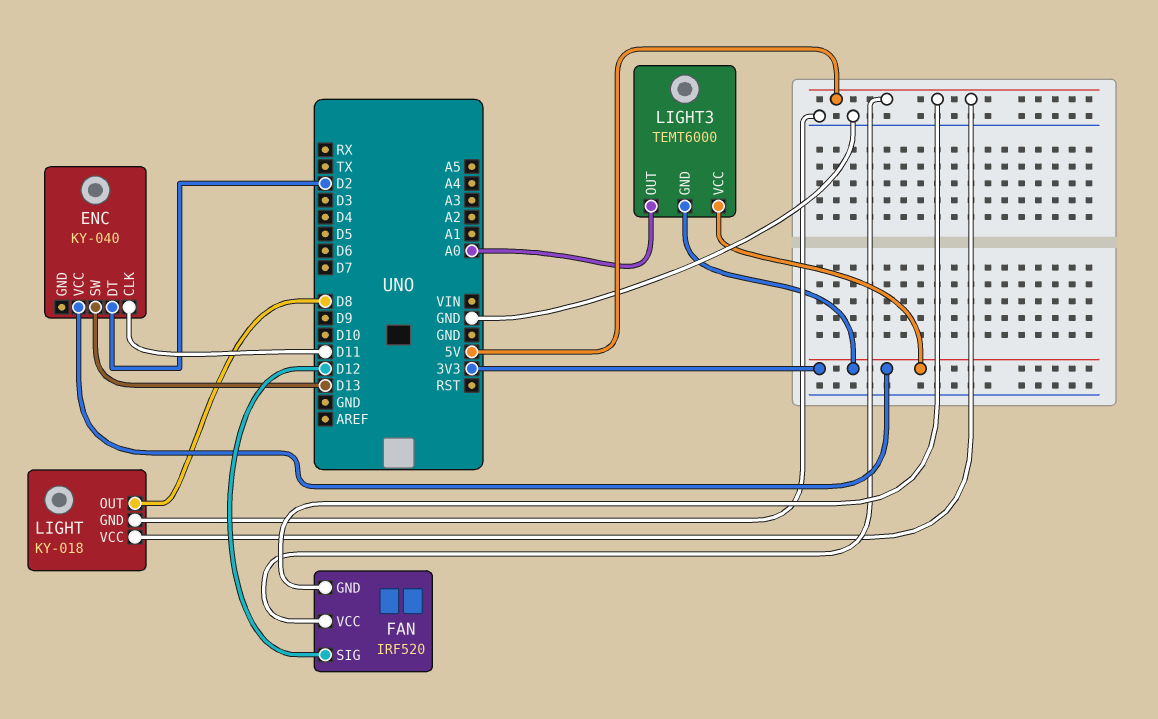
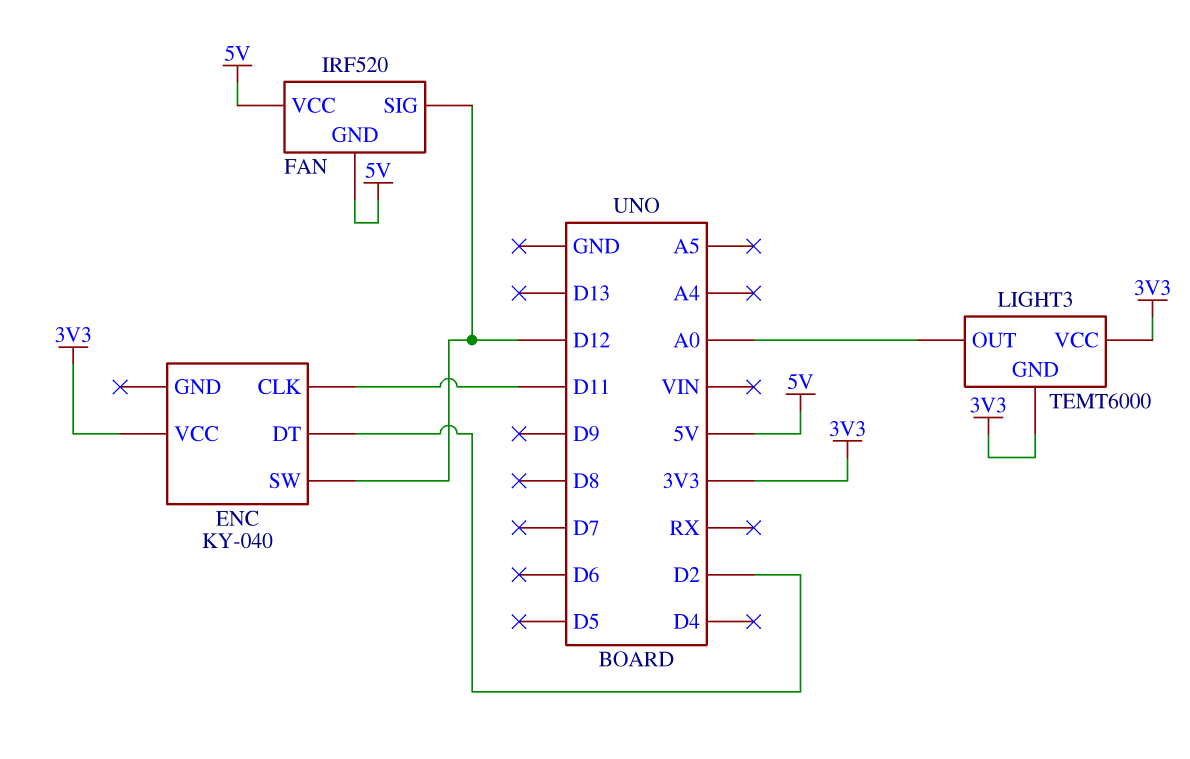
ENC pin SW: D13 -> D12
LIGHT: KY-018 -> none
LIGHT pin GND: GND -> none
LIGHT pin OUT: D8 -> none
LIGHT pin VCC: 5V -> none

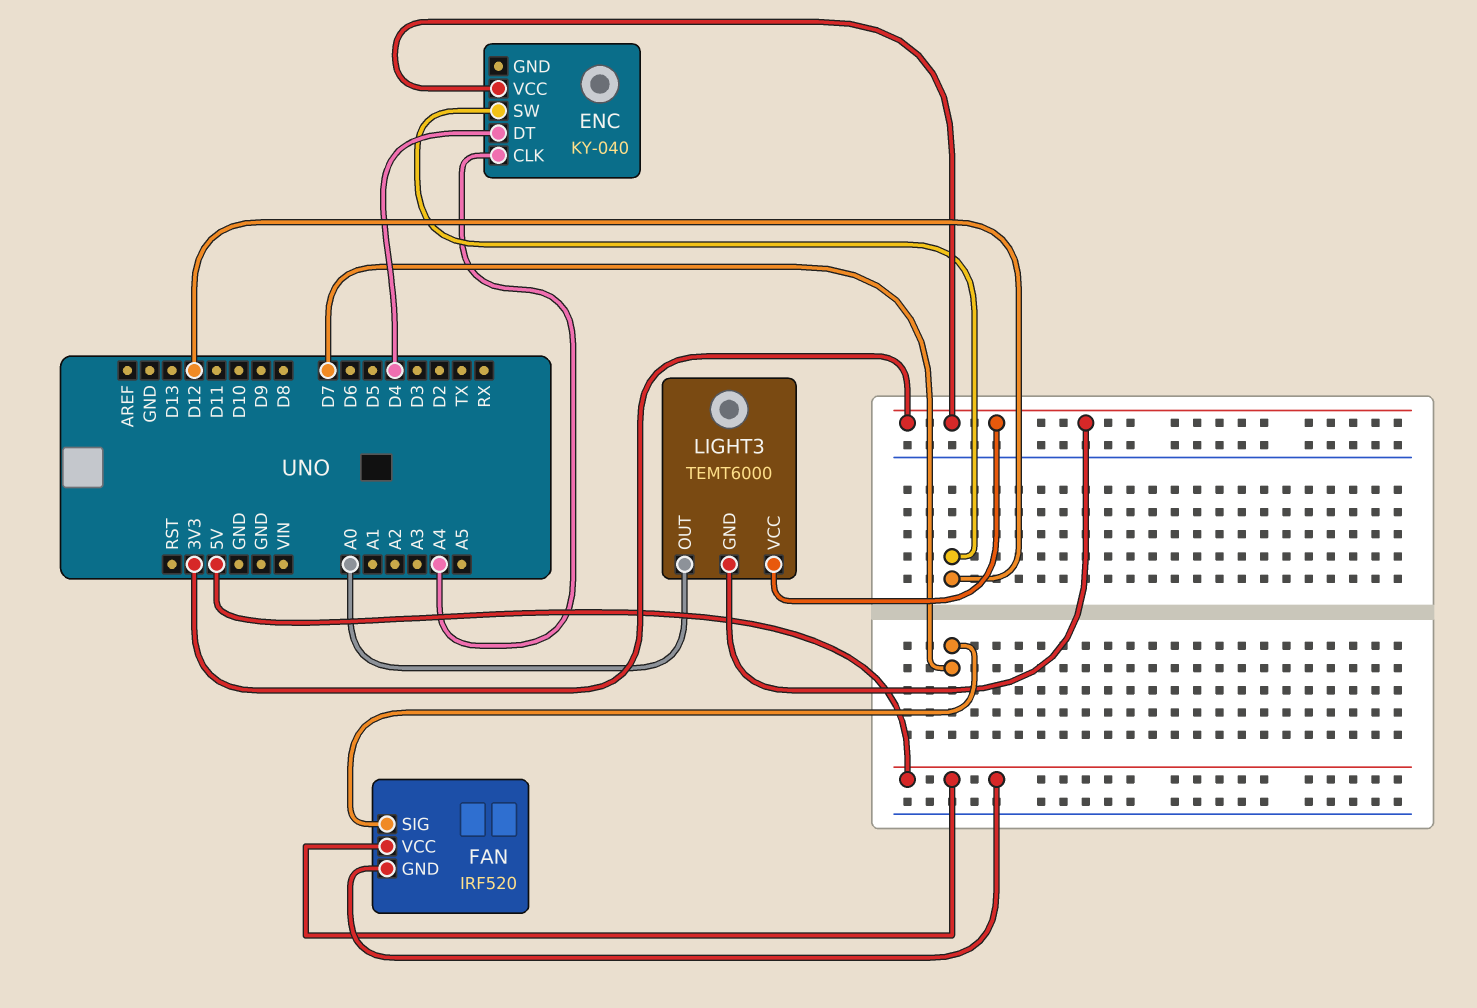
ENC pin CLK: D11 -> A4
ENC pin DT: D2 -> D4
FAN pin SIG: D12 -> D7

